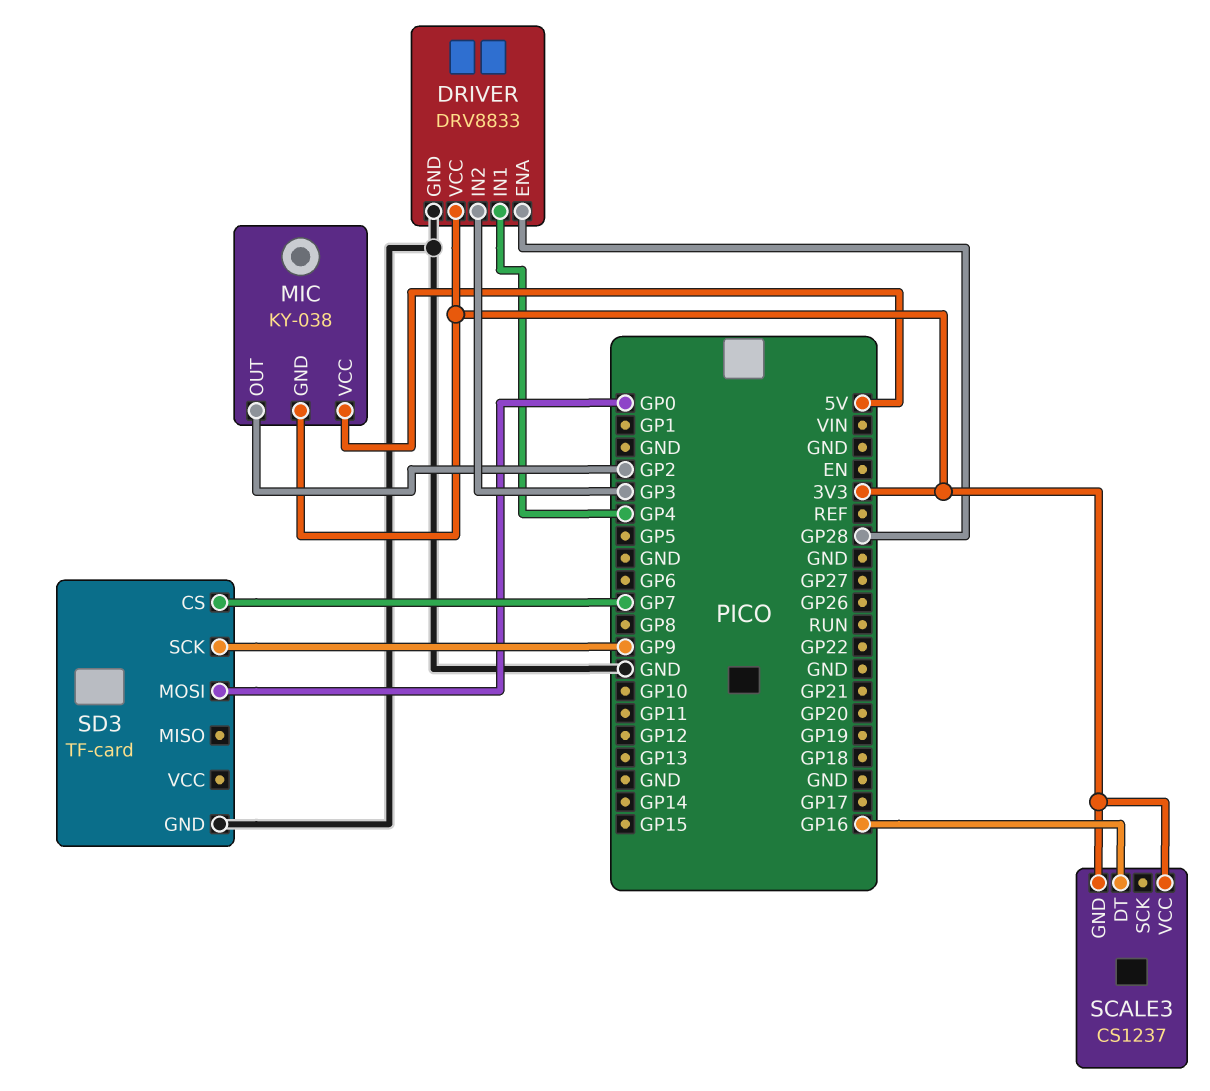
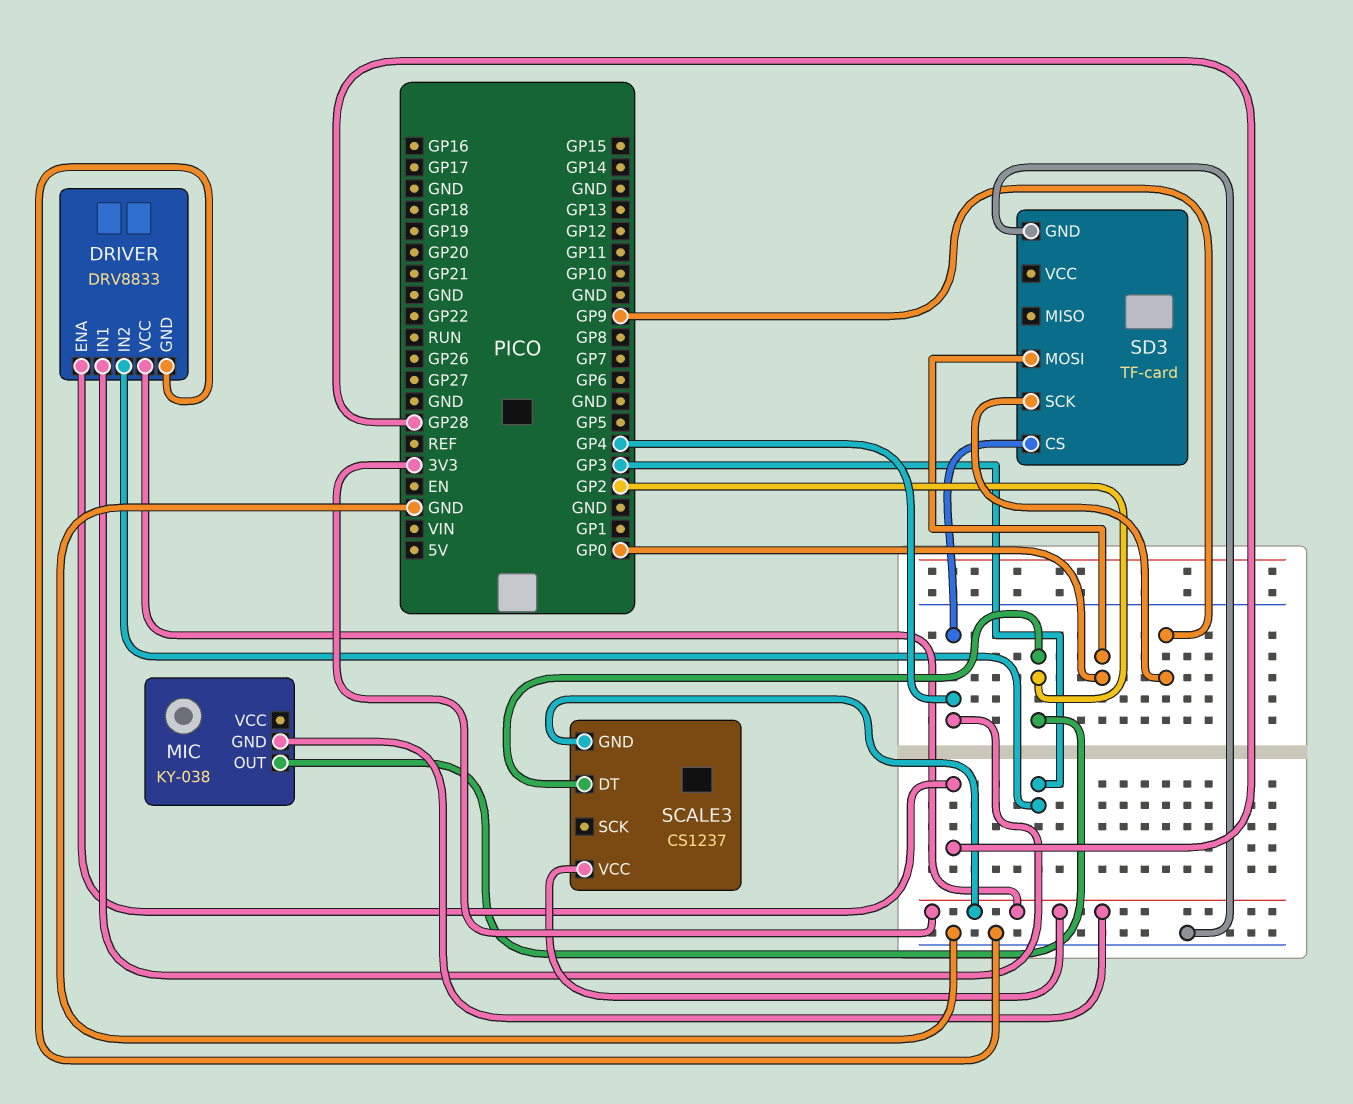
MIC pin VCC: 5V -> none
SCALE3 pin DT: GP16 -> GP2
SD3 pin CS: GP7 -> GP4

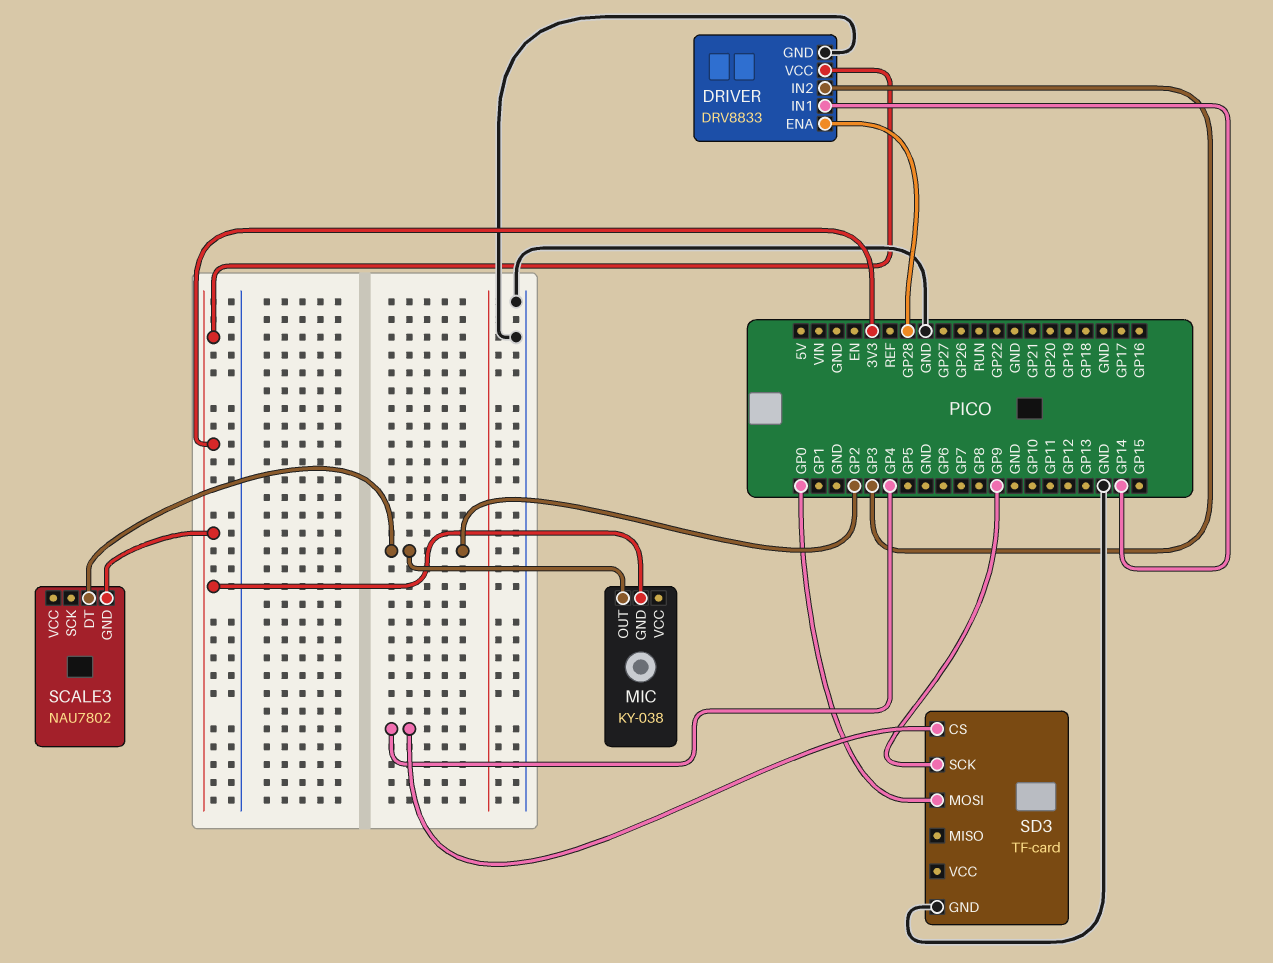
DRIVER pin IN1: GP4 -> GP14
SCALE3: CS1237 -> NAU7802
SCALE3 pin VCC: 3V3 -> none

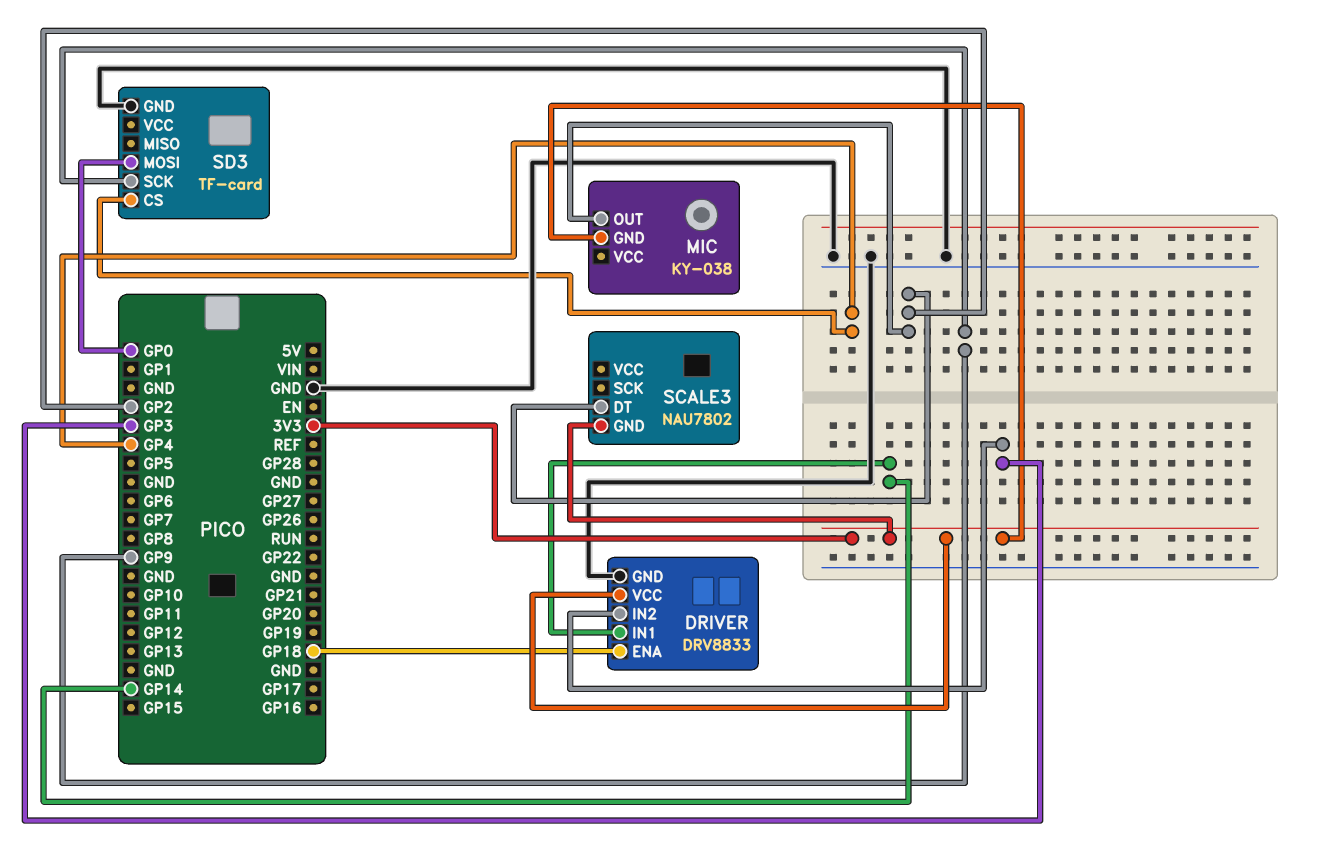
DRIVER pin ENA: GP28 -> GP18

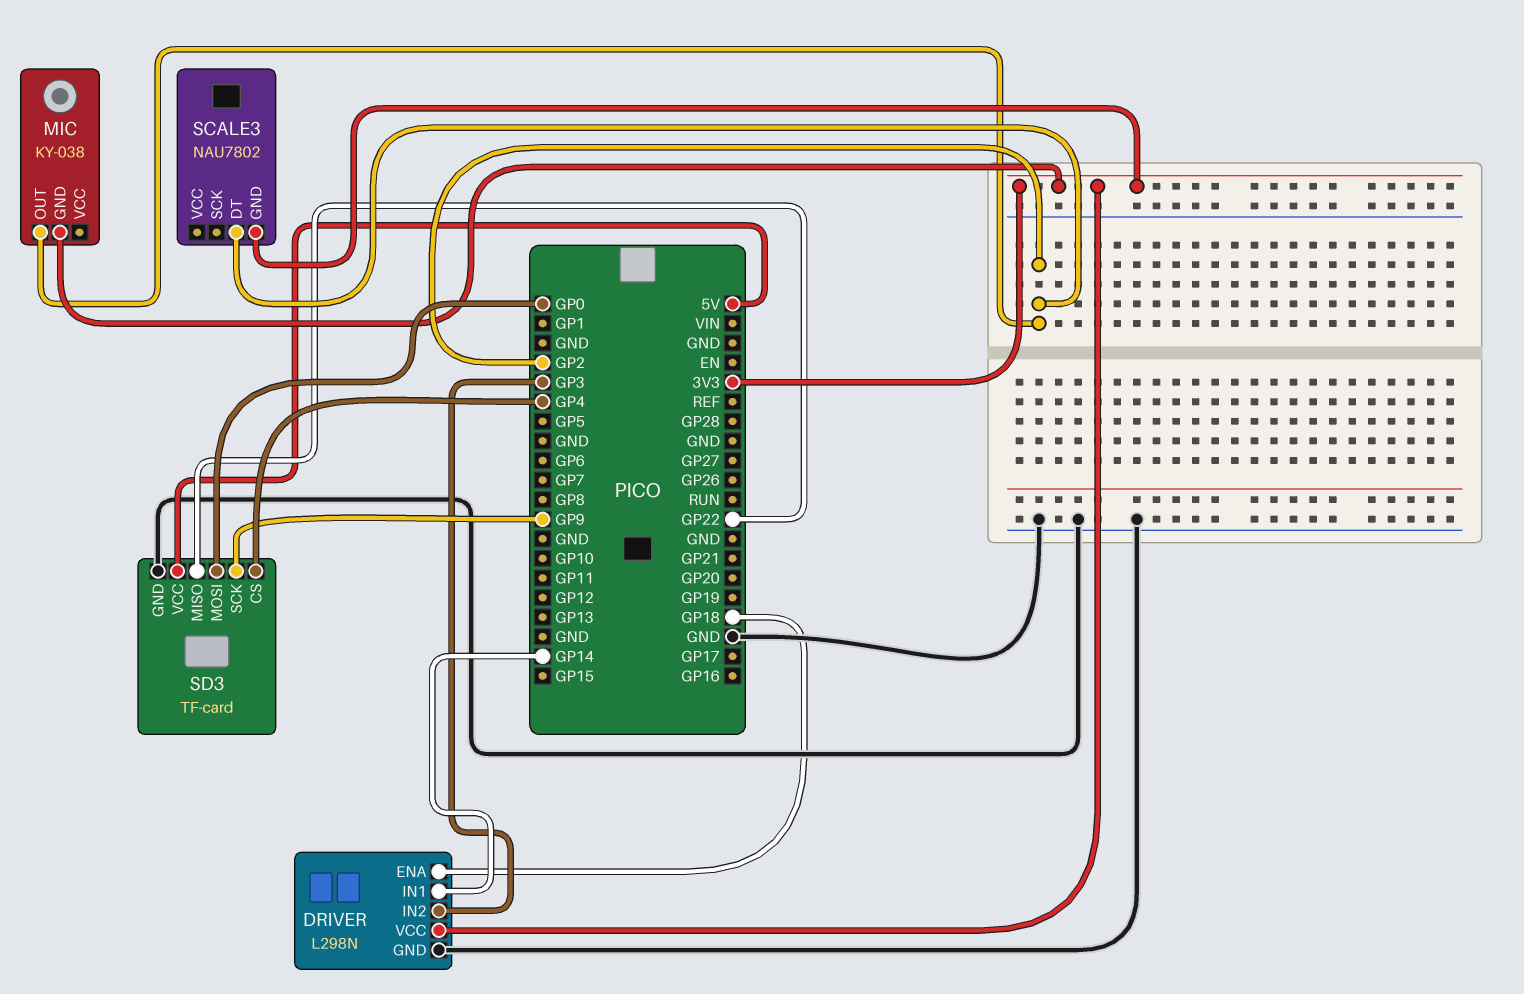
DRIVER: DRV8833 -> L298N
SD3 pin MISO: none -> GP22
SD3 pin VCC: none -> 5V

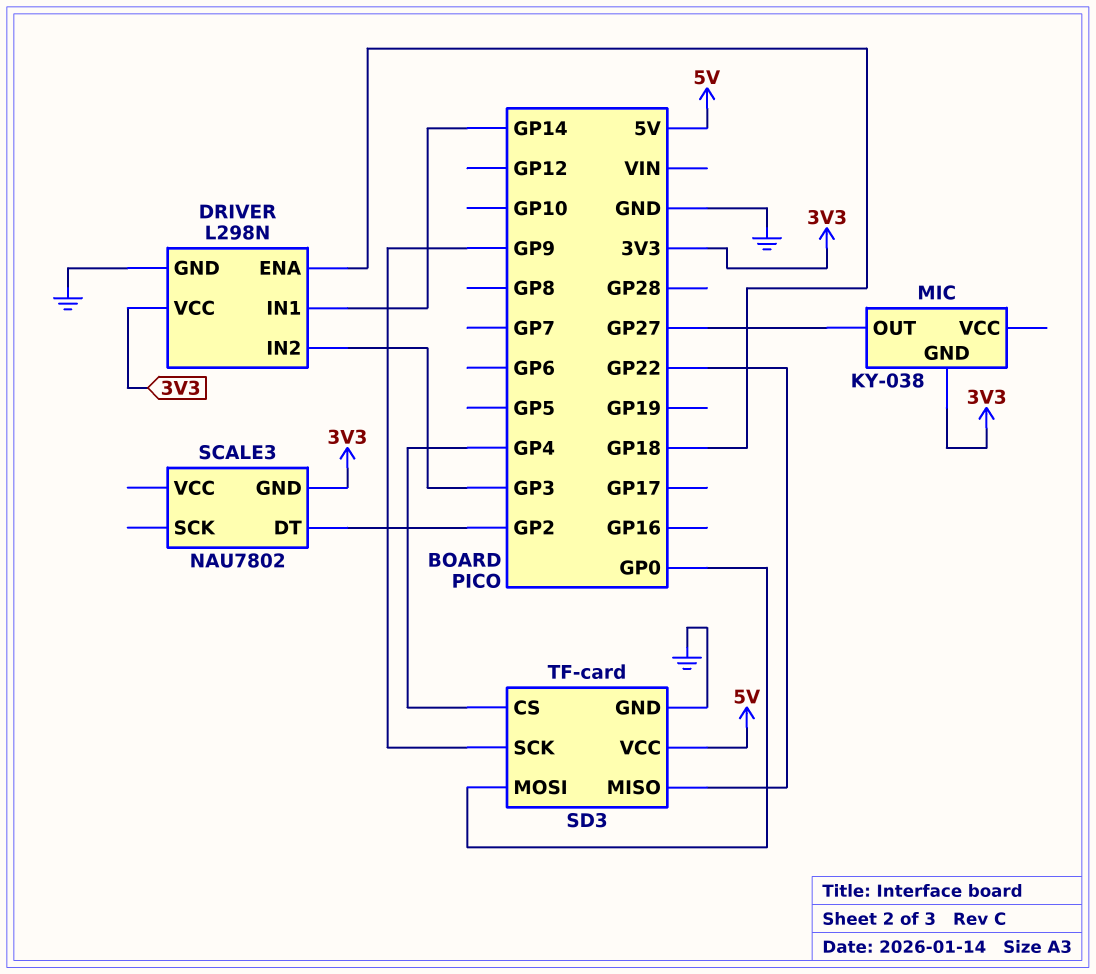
MIC pin OUT: GP2 -> GP27

